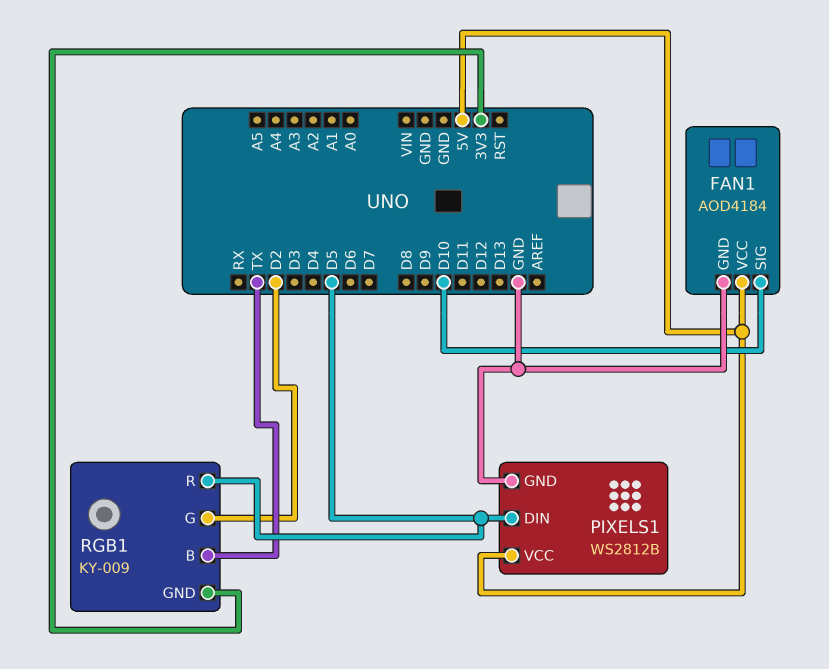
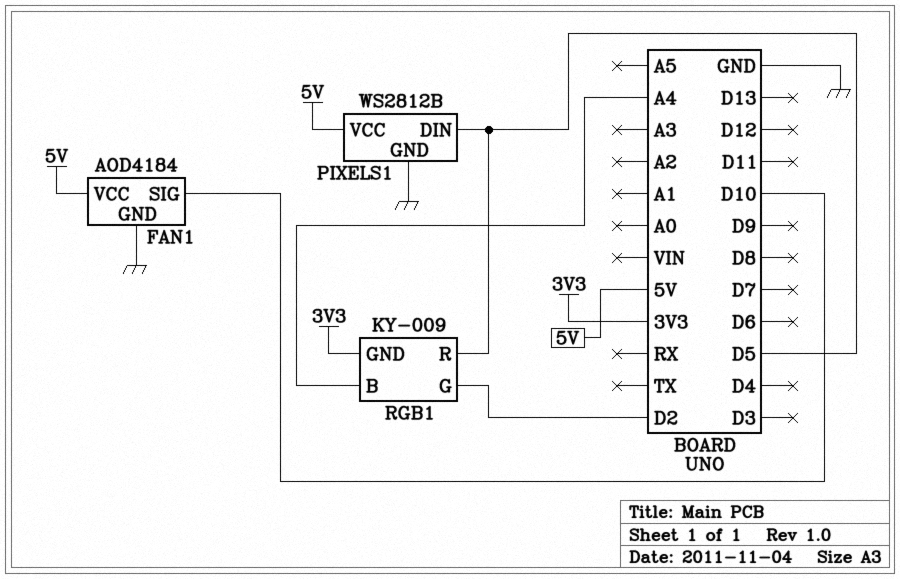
RGB1 pin B: TX -> A4

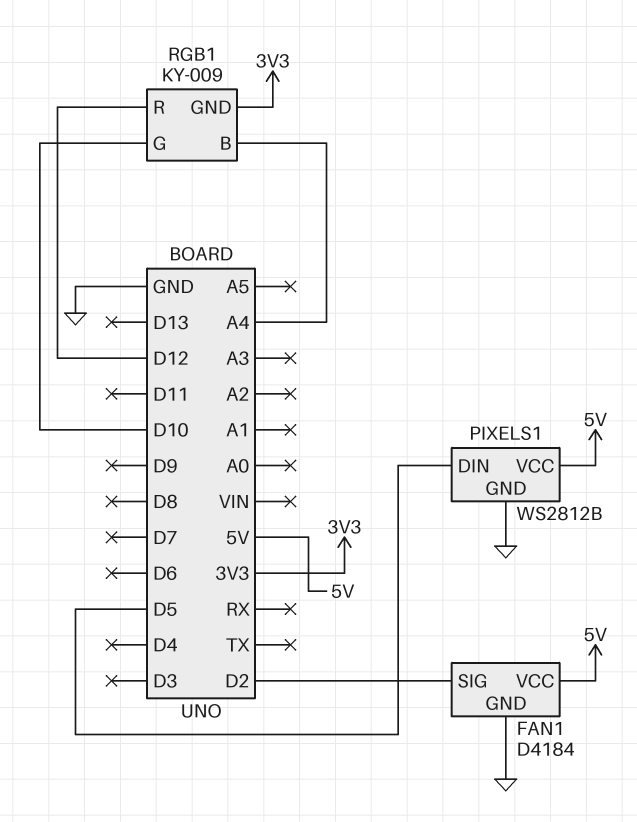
FAN1: AOD4184 -> D4184
FAN1 pin SIG: D10 -> D2
RGB1 pin G: D2 -> D10
RGB1 pin R: D5 -> D12

